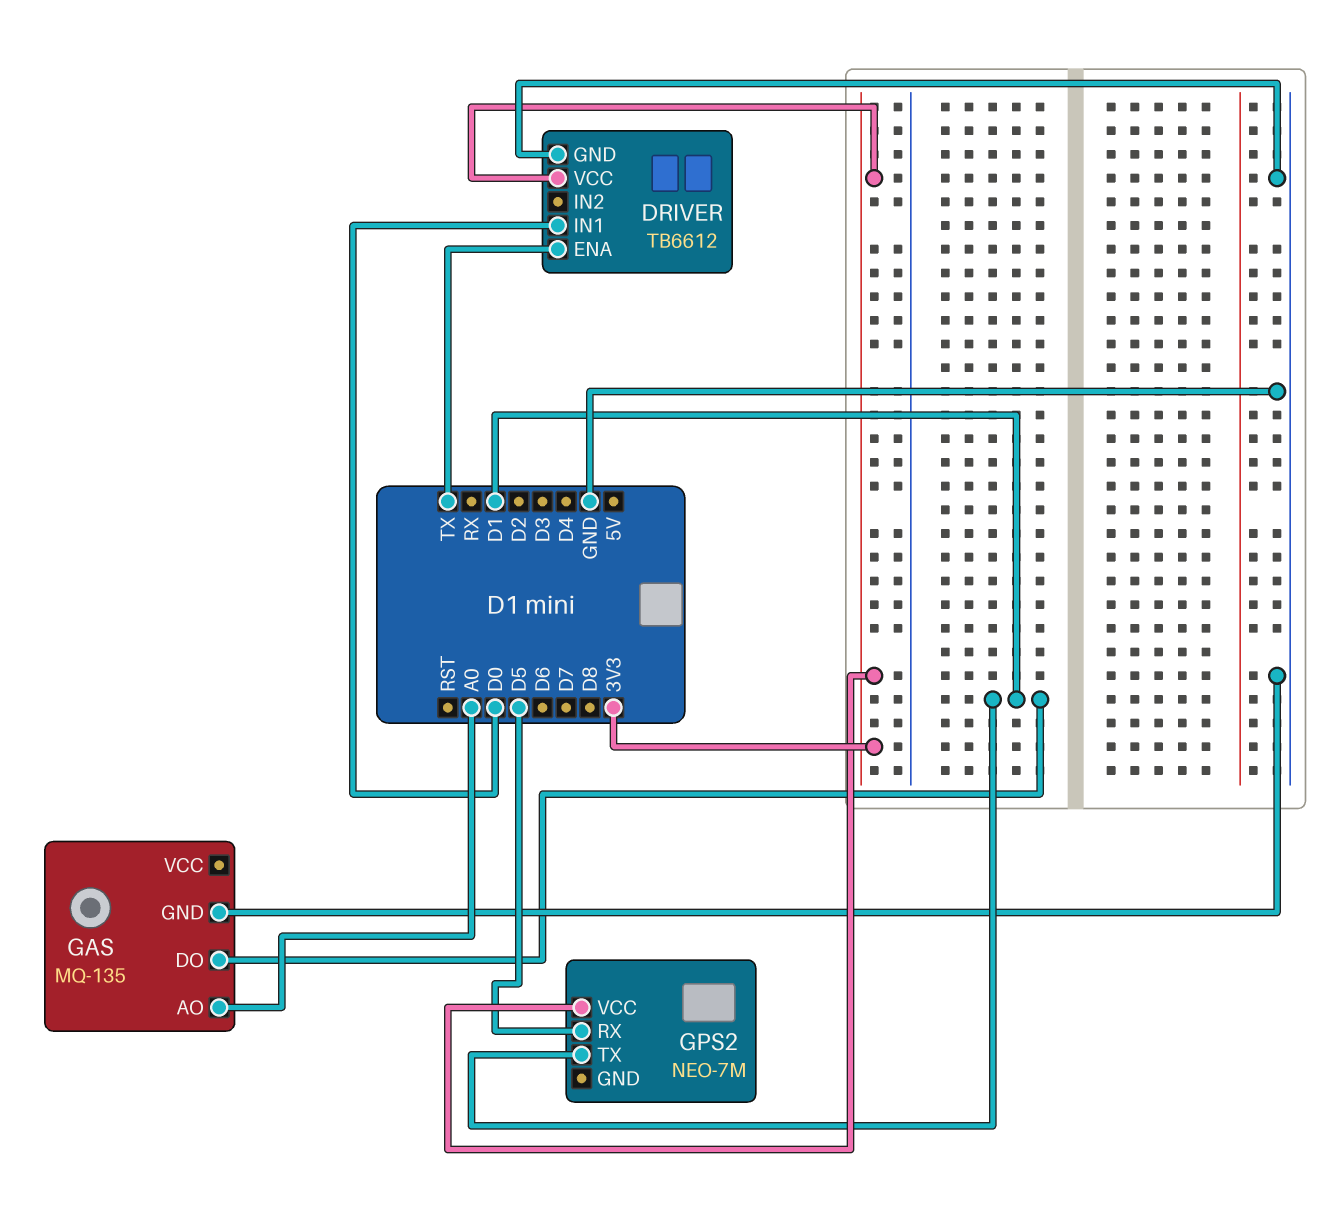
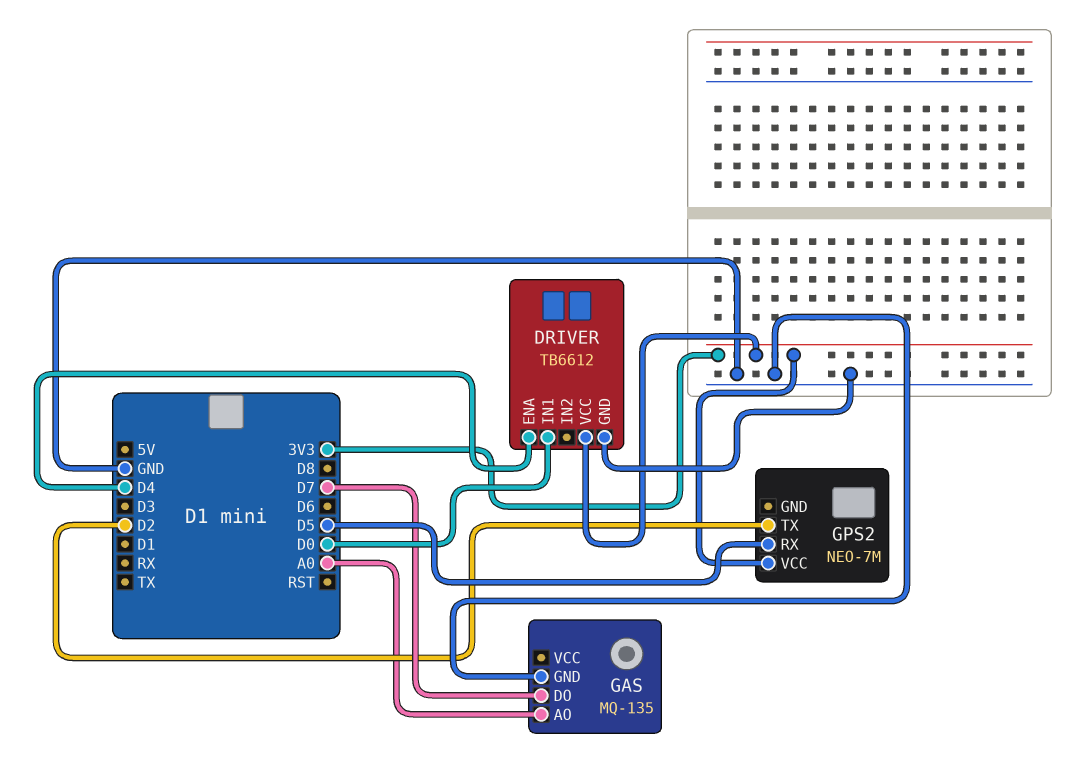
DRIVER pin ENA: TX -> D4
GAS pin DO: D1 -> D7
GPS2 pin TX: D1 -> D2

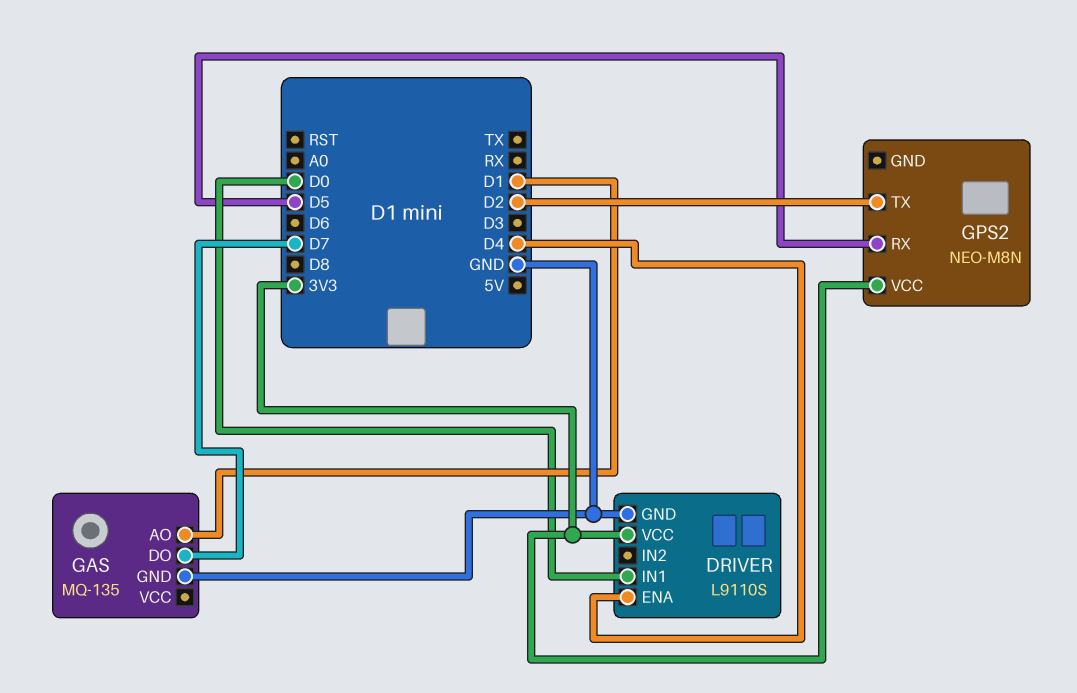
DRIVER: TB6612 -> L9110S
GAS pin AO: A0 -> D1
GPS2: NEO-7M -> NEO-M8N

